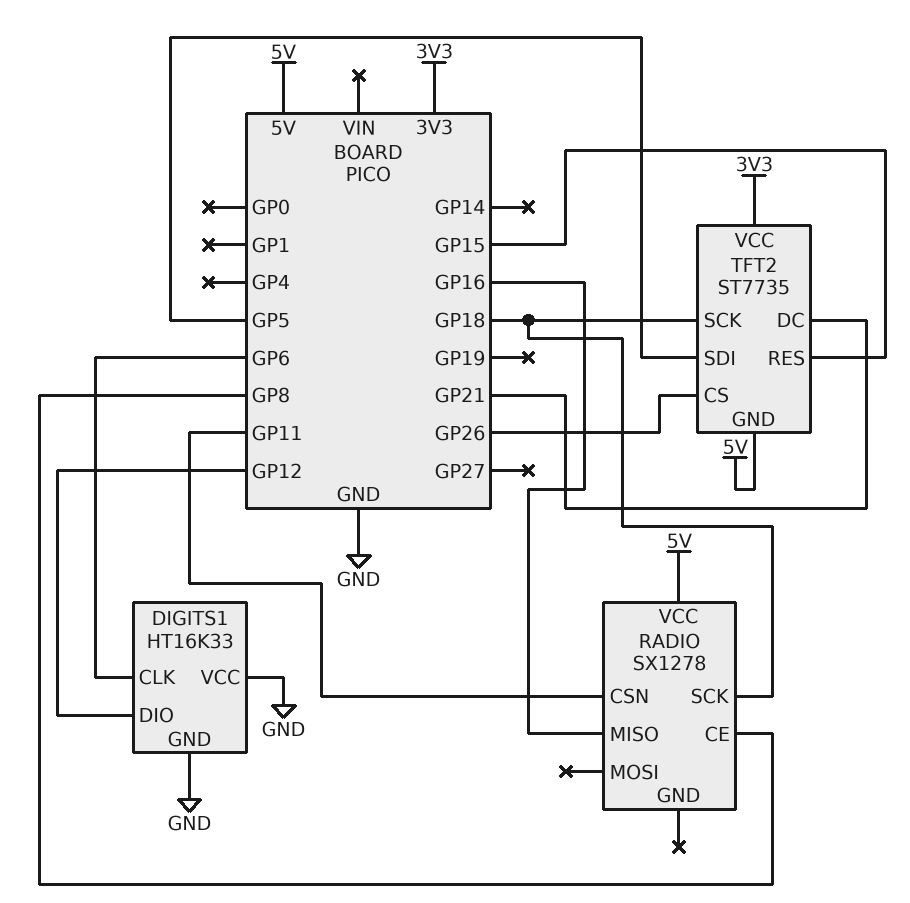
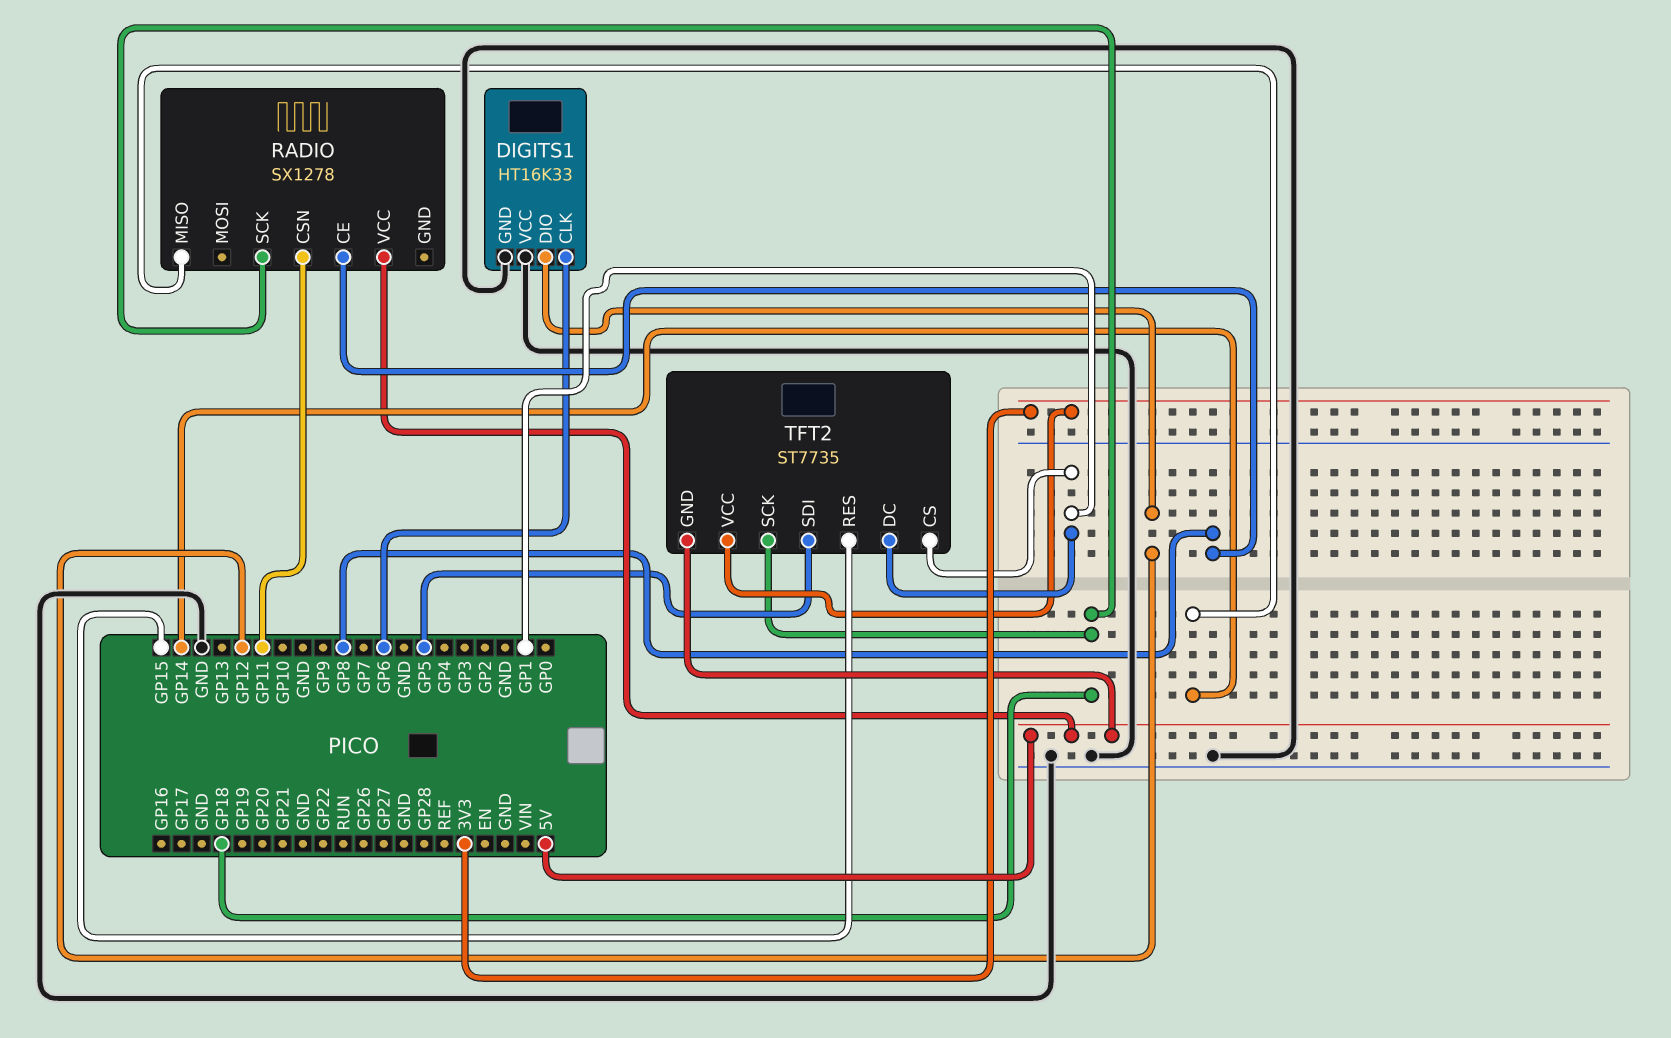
RADIO pin MISO: GP16 -> GP14
TFT2 pin CS: GP26 -> GP1
TFT2 pin DC: GP21 -> GP1

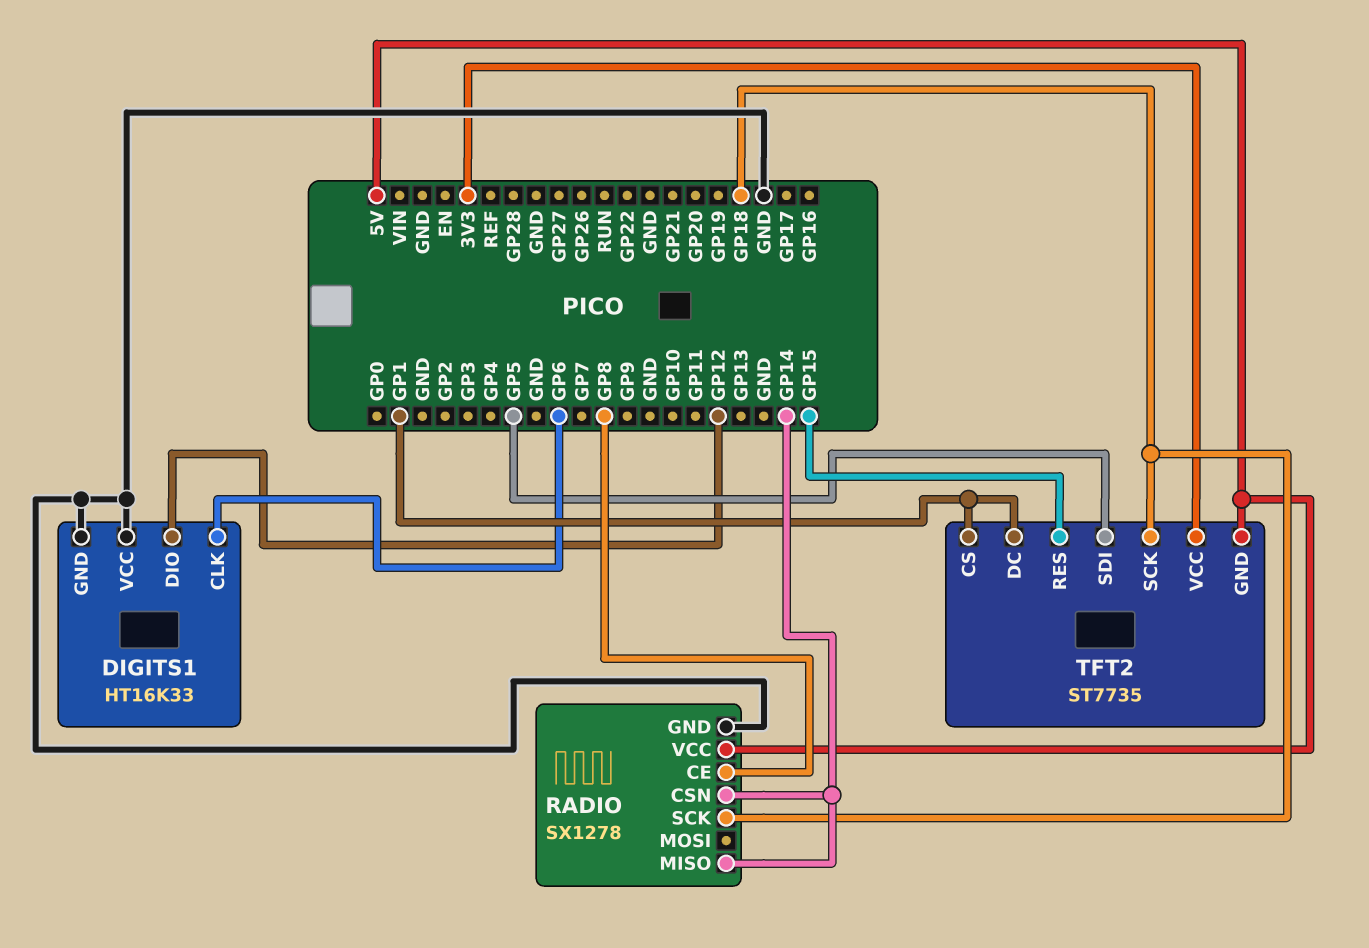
RADIO pin CSN: GP11 -> GP14
RADIO pin GND: none -> GND

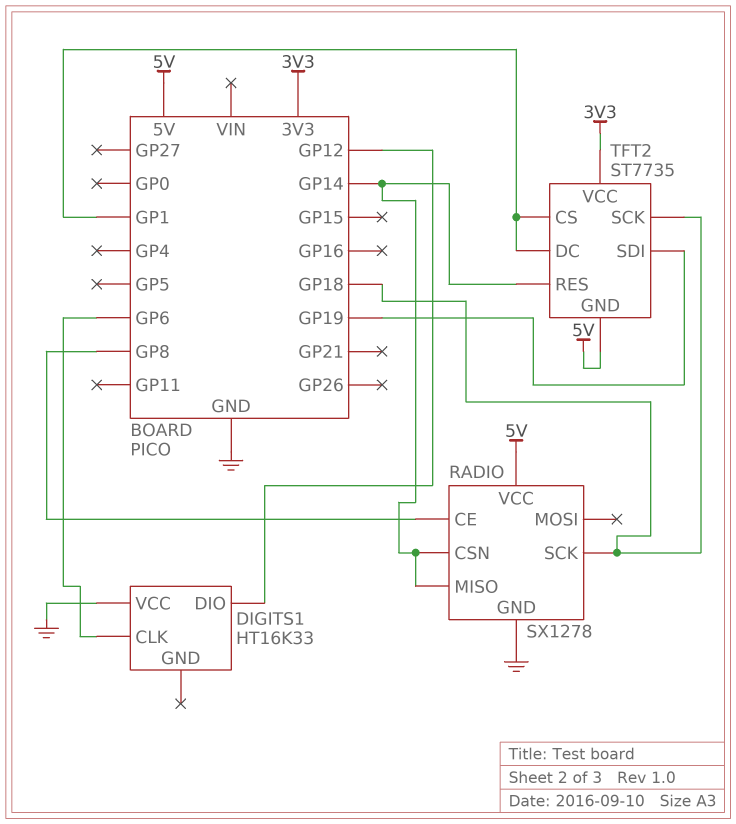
DIGITS1 pin GND: GND -> none
TFT2 pin RES: GP15 -> GP14
TFT2 pin SDI: GP5 -> GP19

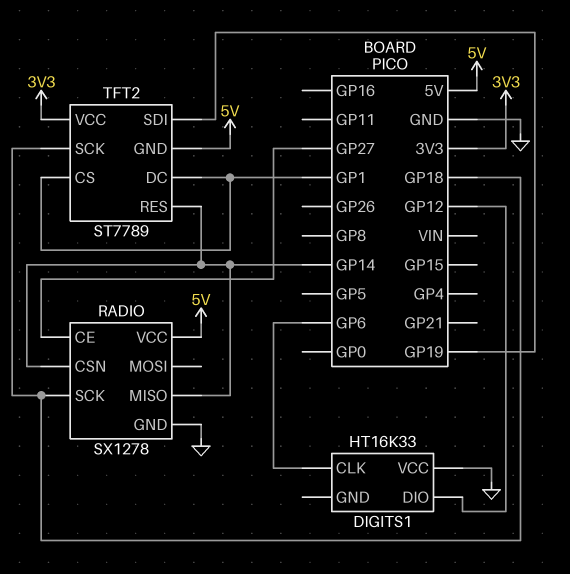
RADIO pin CE: GP8 -> GP27
TFT2: ST7735 -> ST7789

